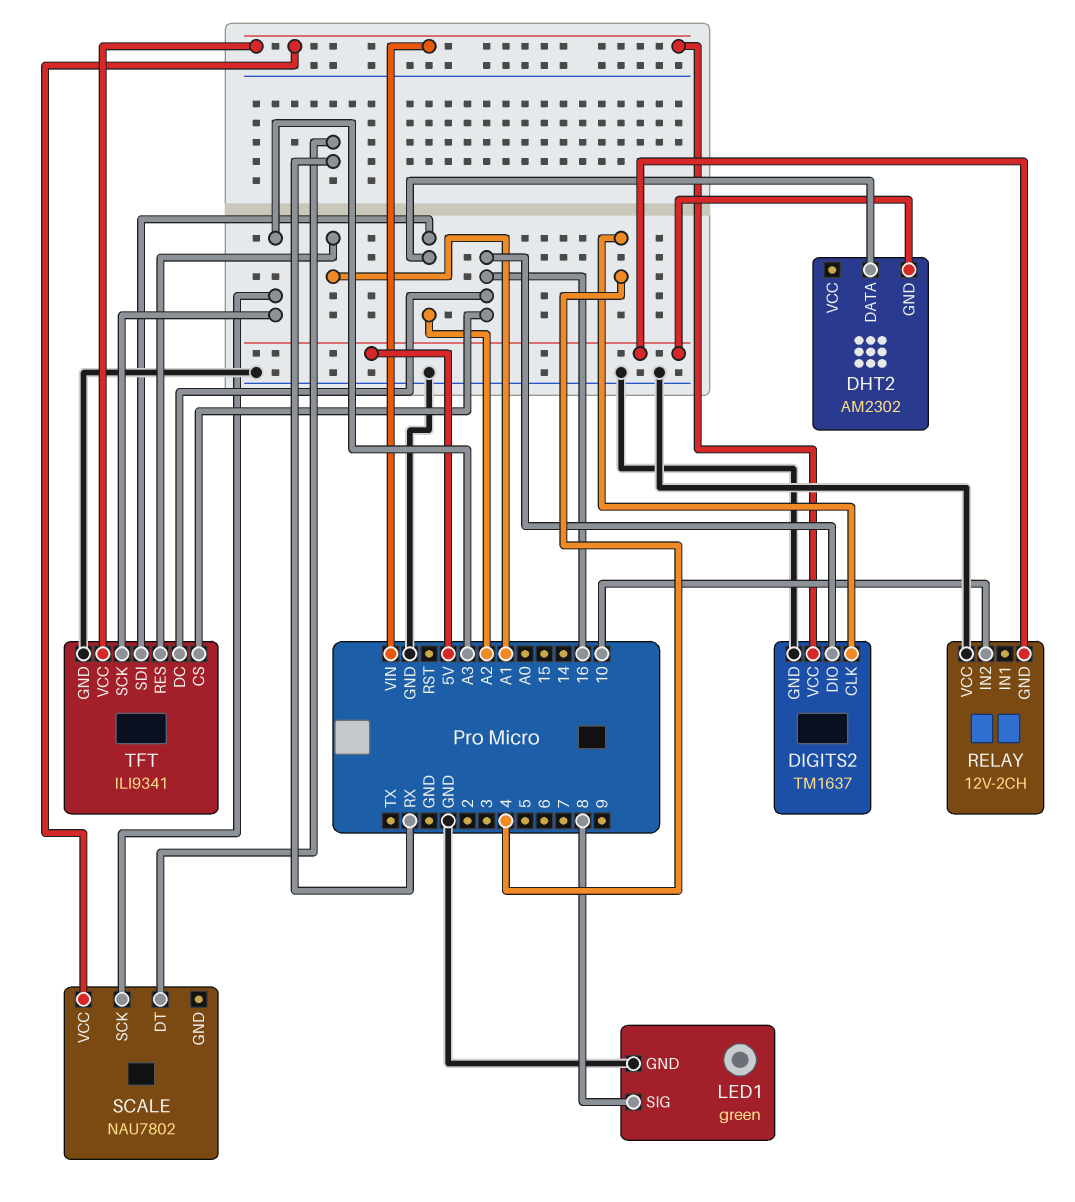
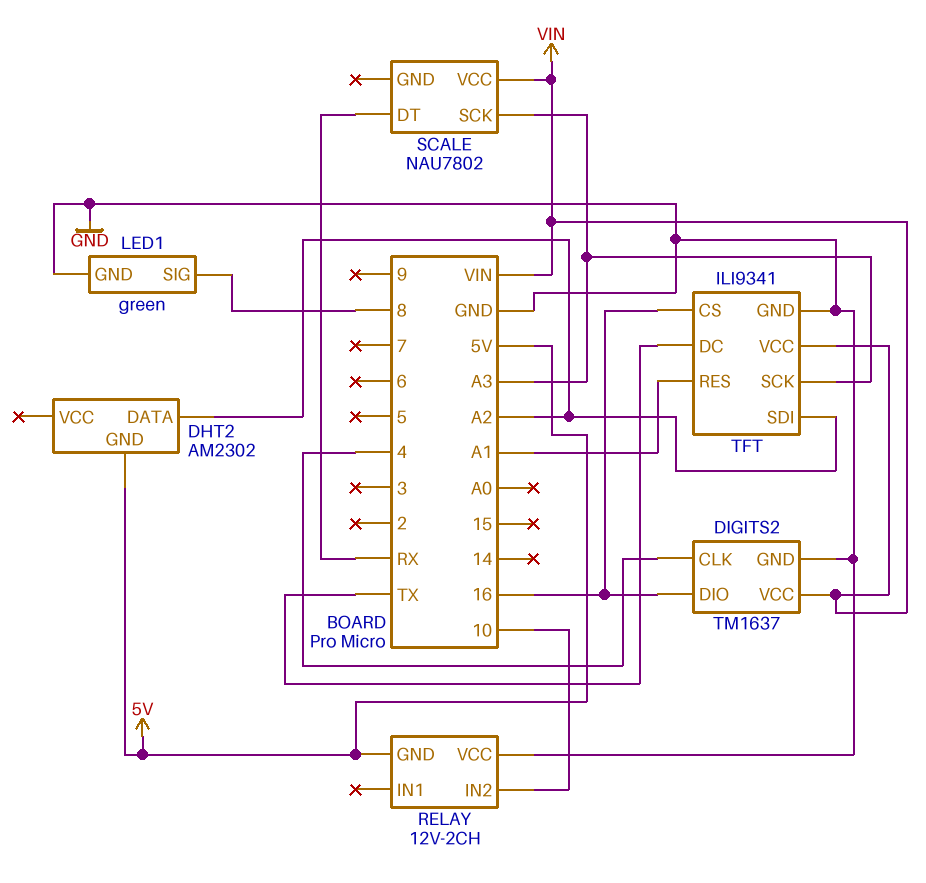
TFT pin DC: 16 -> TX

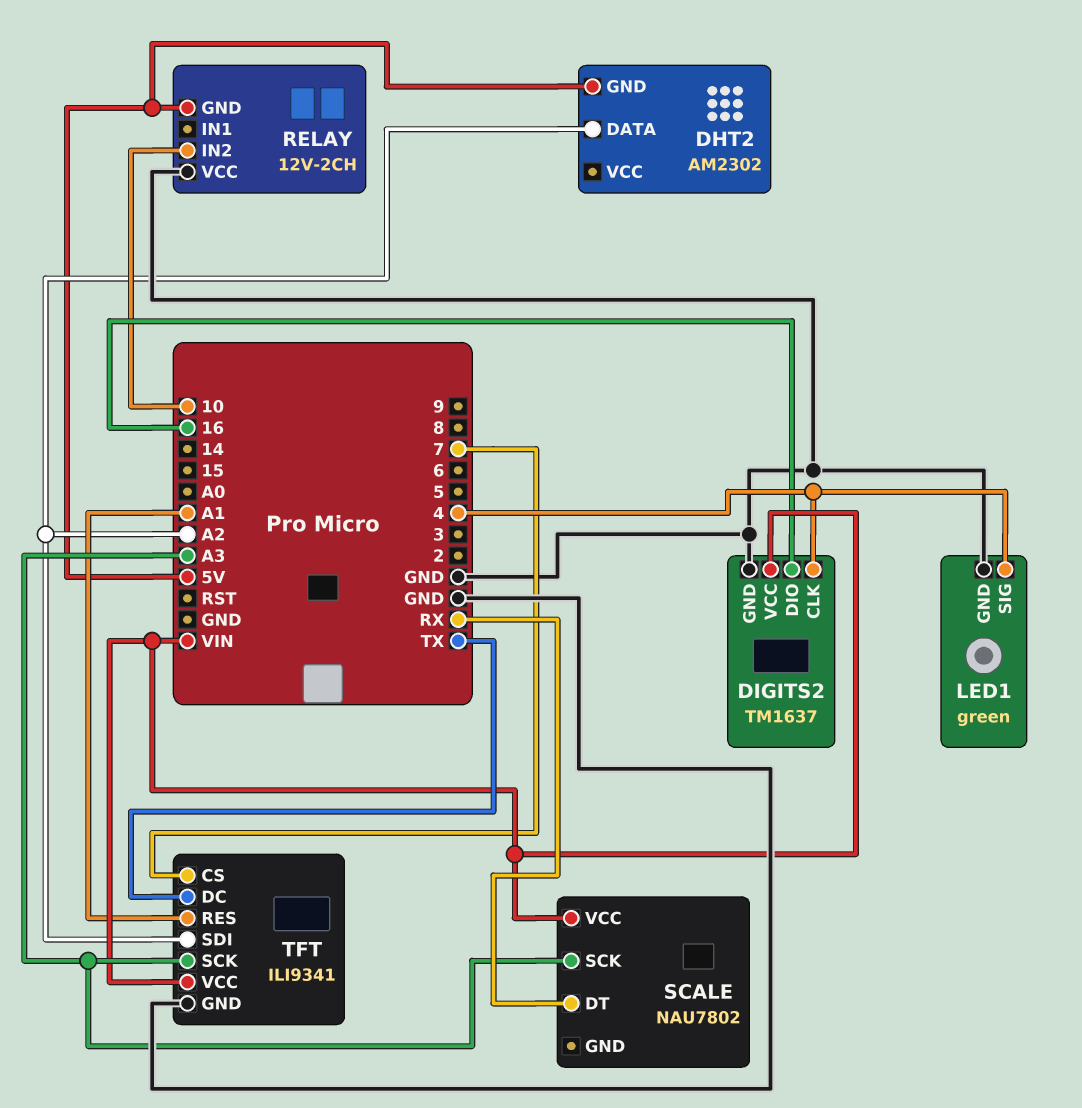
LED1 pin SIG: 8 -> 4
TFT pin CS: 16 -> 7

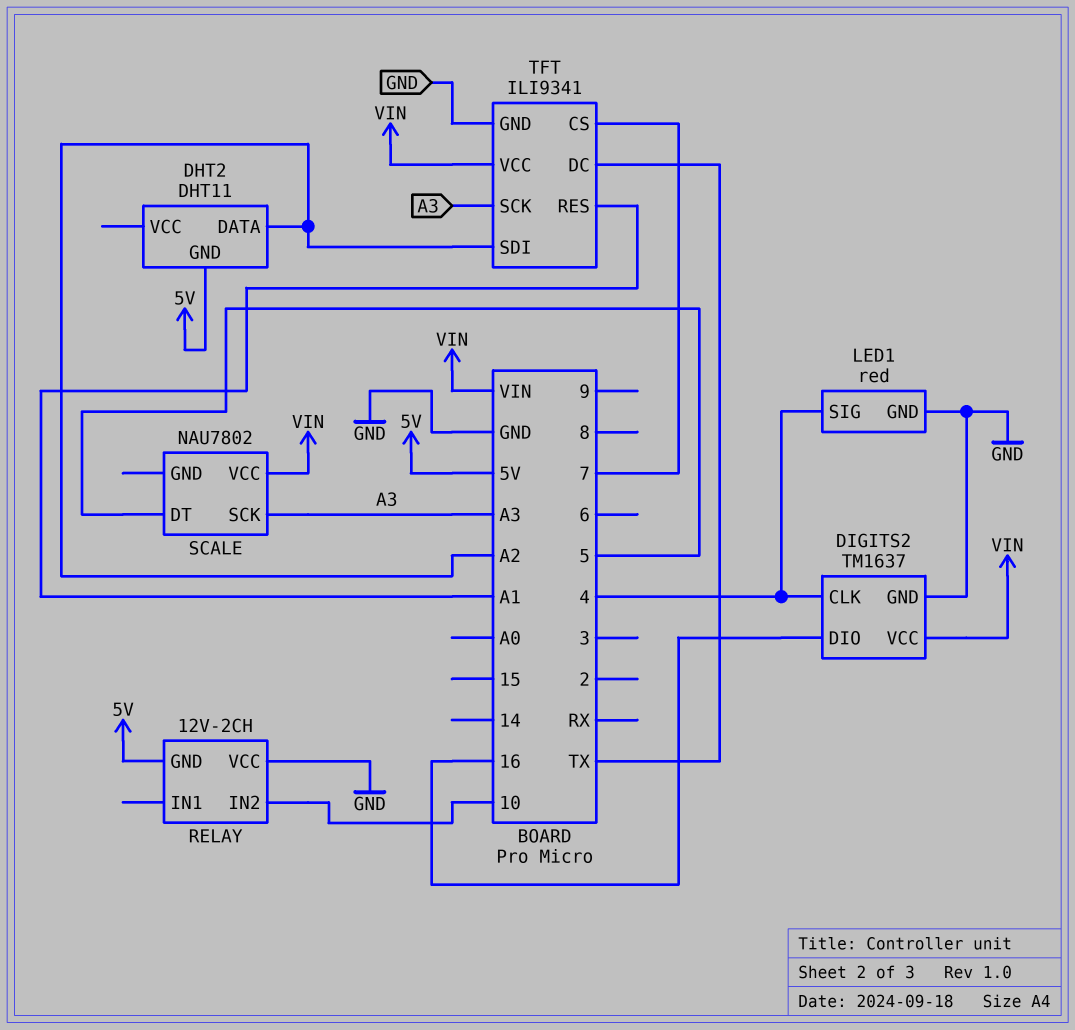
DHT2: AM2302 -> DHT11
LED1: green -> red
SCALE pin DT: RX -> 5

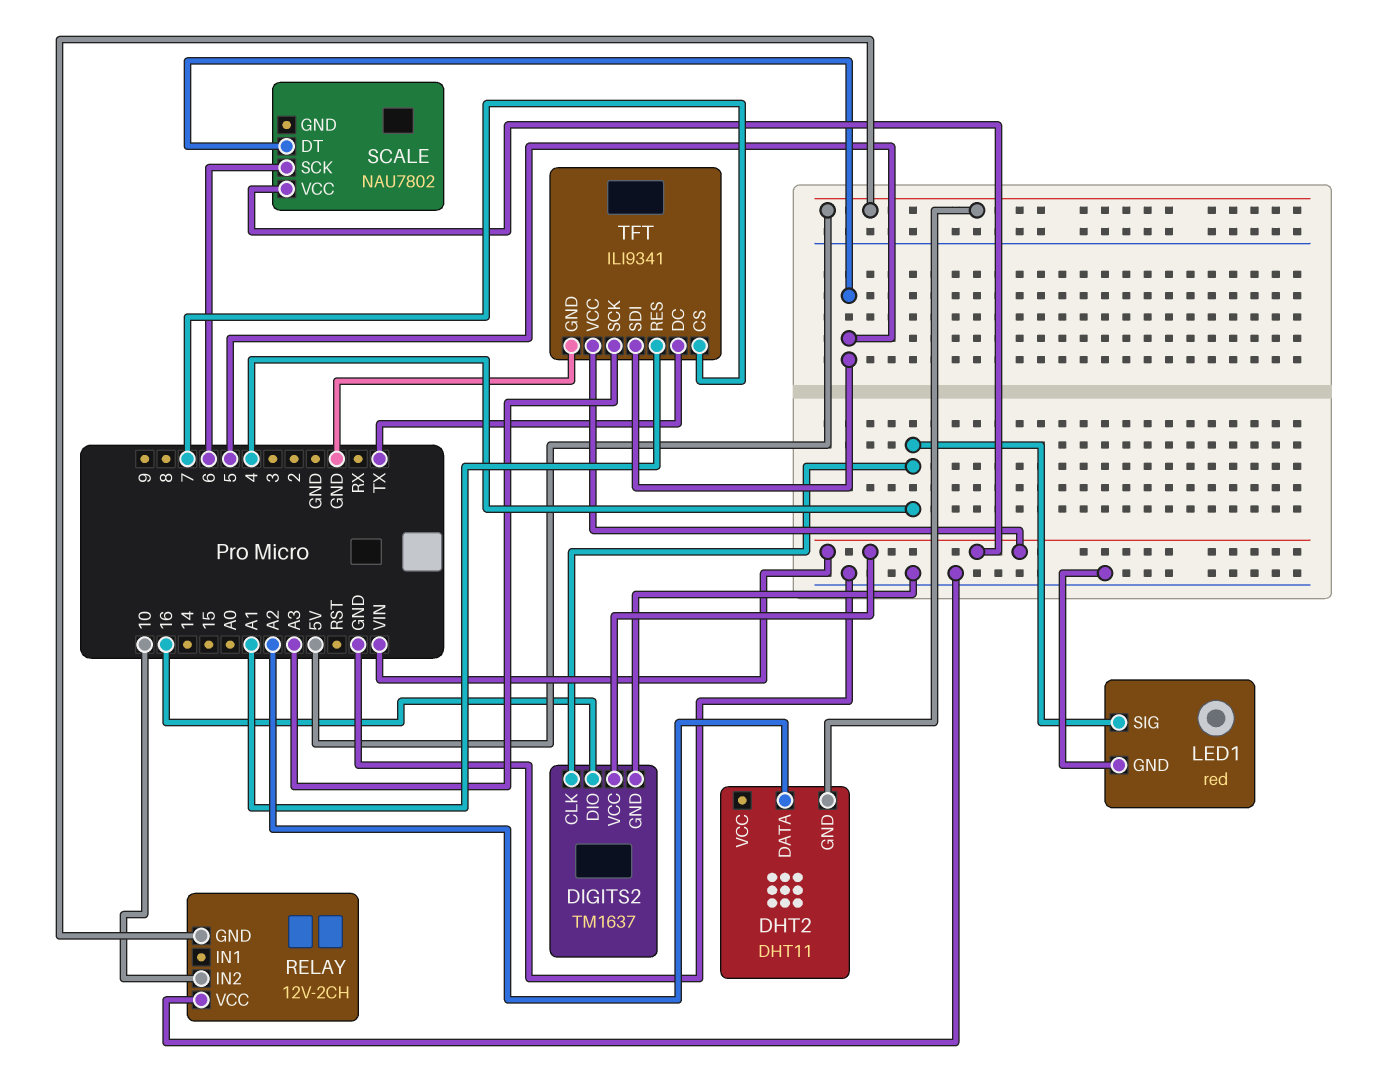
SCALE pin SCK: A3 -> 6
TFT pin SDI: A2 -> 5

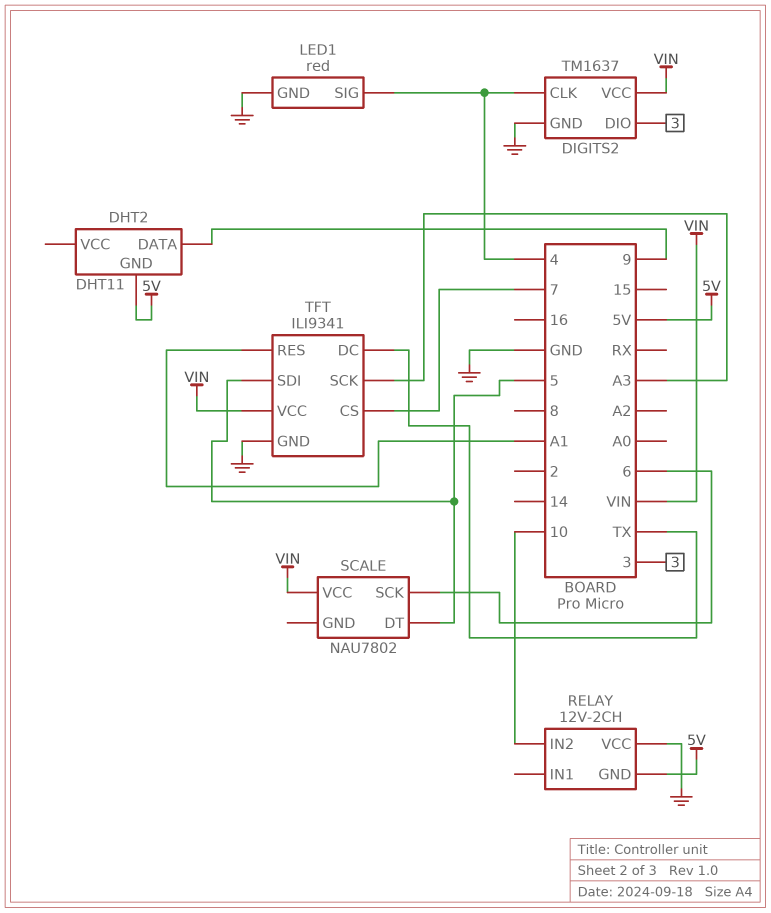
DHT2 pin DATA: A2 -> 9
DIGITS2 pin DIO: 16 -> 3

